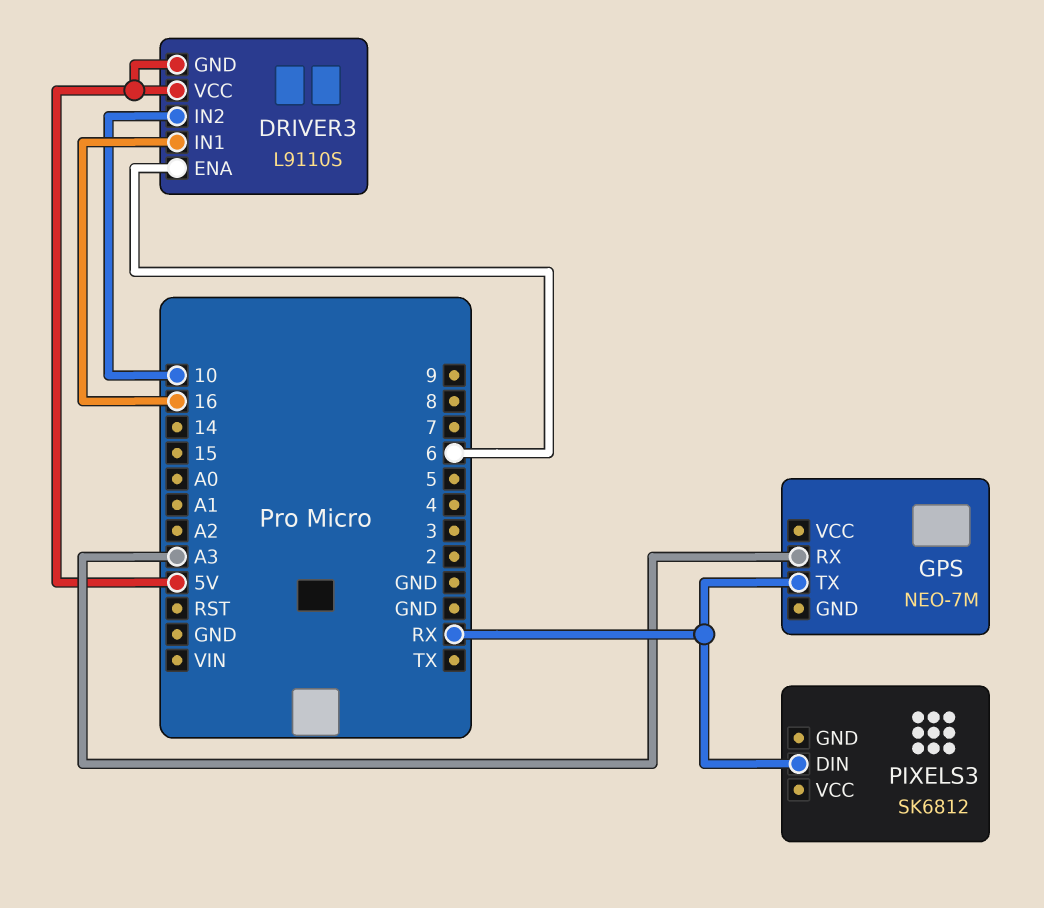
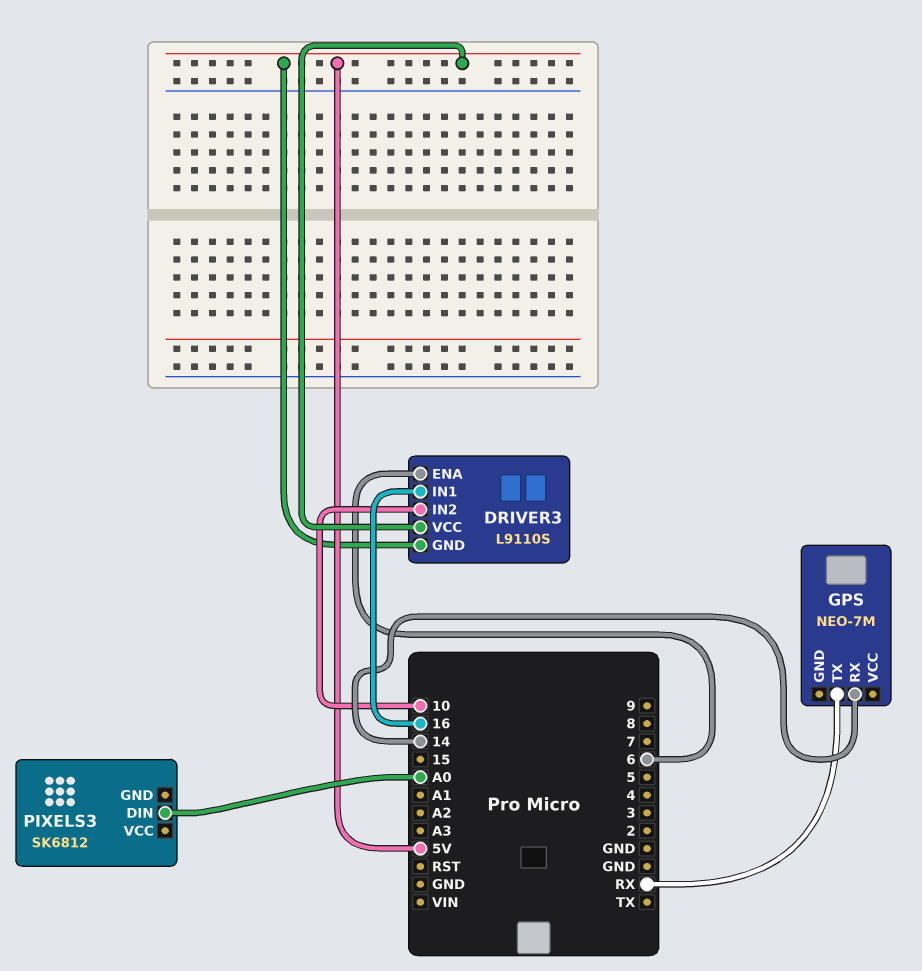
GPS pin RX: A3 -> 14
PIXELS3 pin DIN: RX -> A0

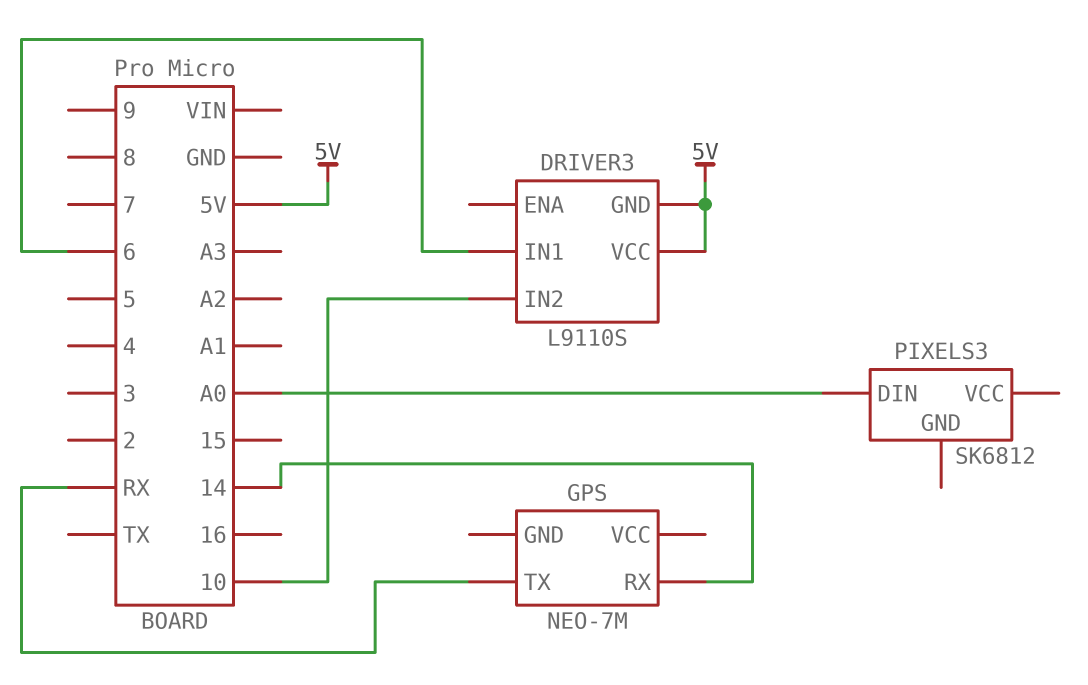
DRIVER3 pin ENA: 6 -> none
DRIVER3 pin IN1: 16 -> 6

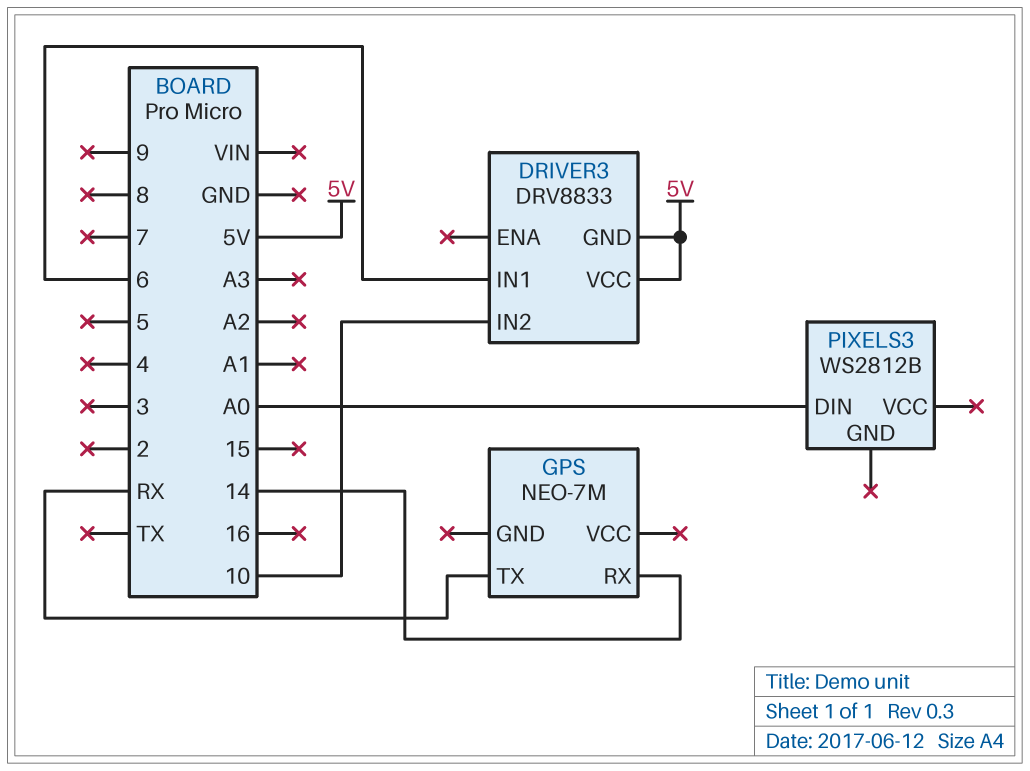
DRIVER3: L9110S -> DRV8833
PIXELS3: SK6812 -> WS2812B

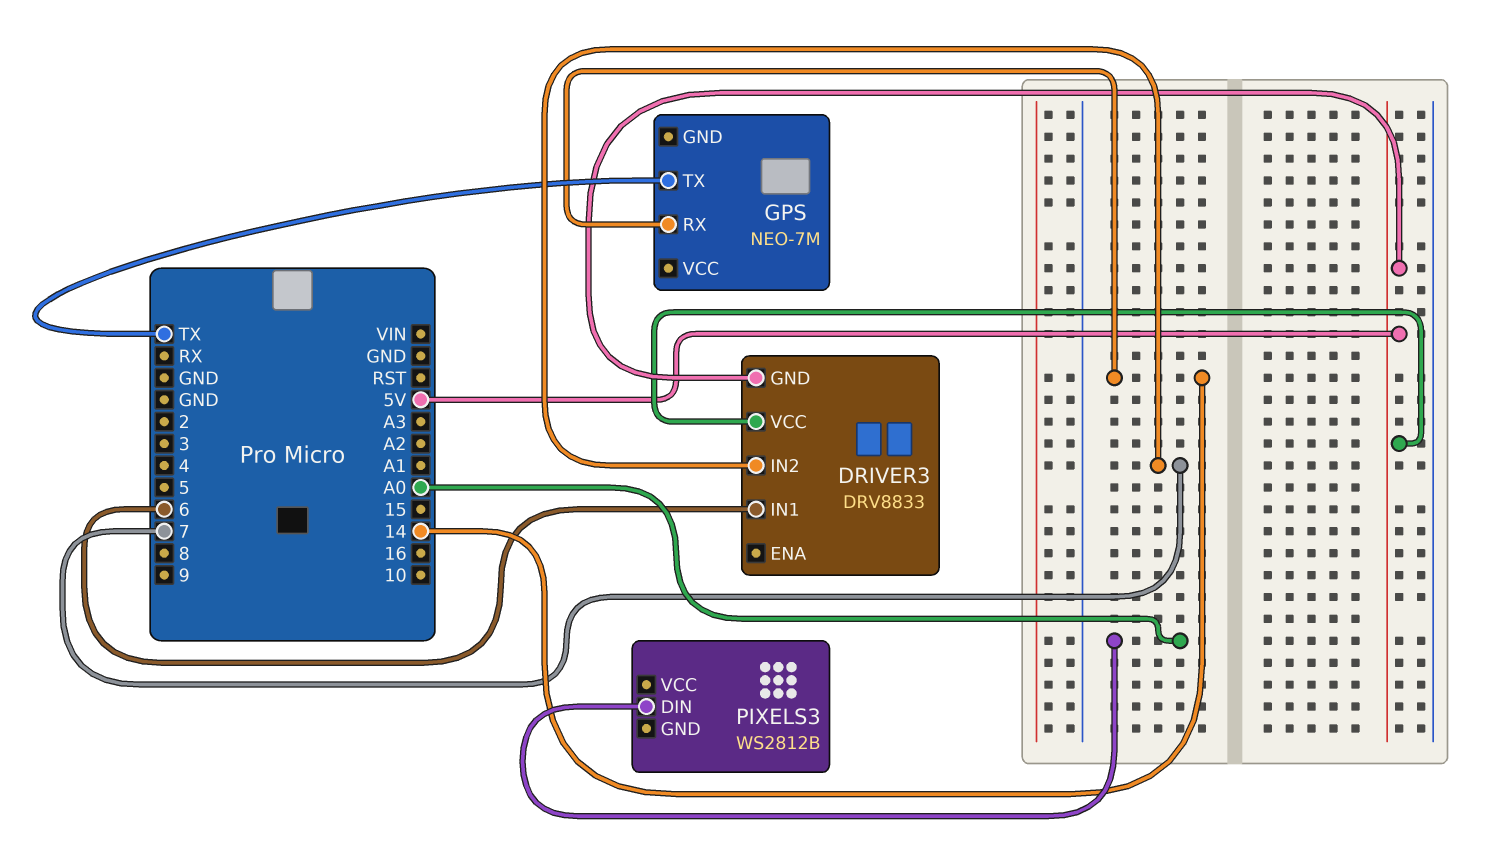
DRIVER3 pin IN2: 10 -> 7
GPS pin TX: RX -> TX

